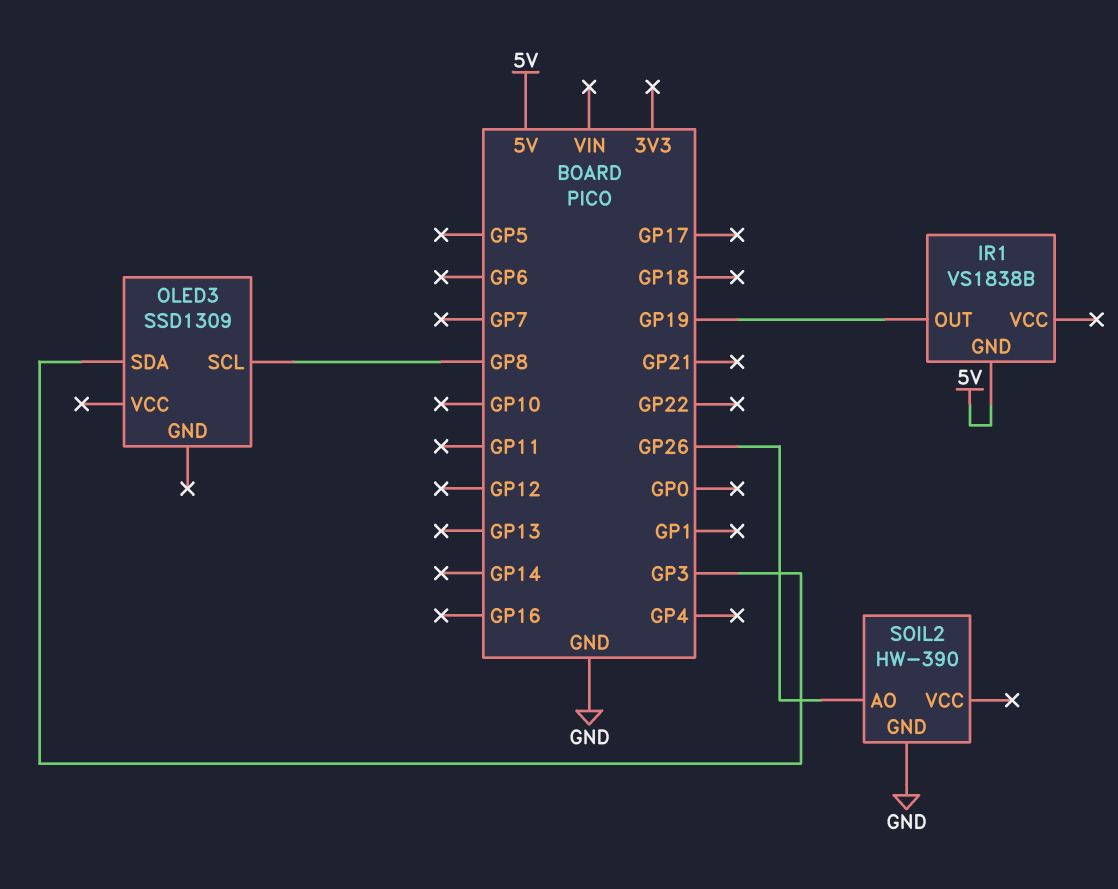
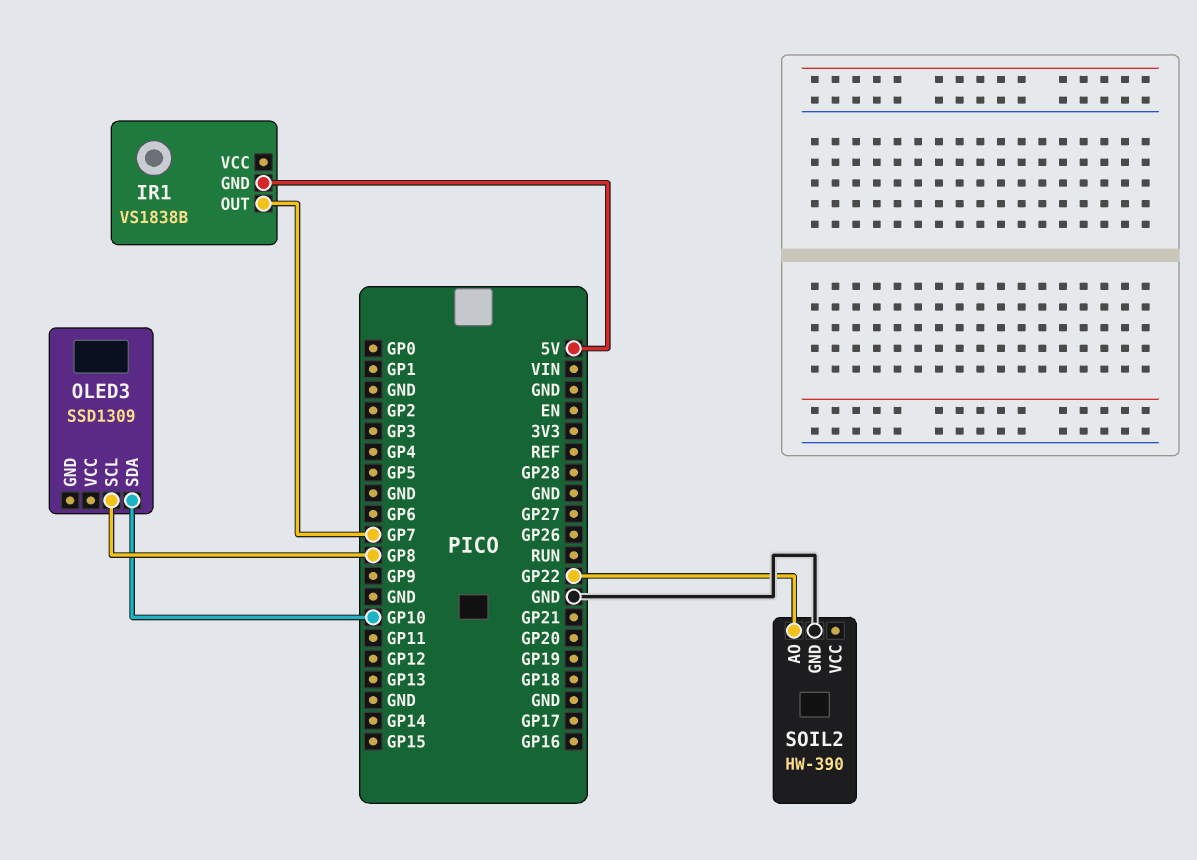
IR1 pin OUT: GP19 -> GP7
OLED3 pin SDA: GP3 -> GP10
SOIL2 pin AO: GP26 -> GP22

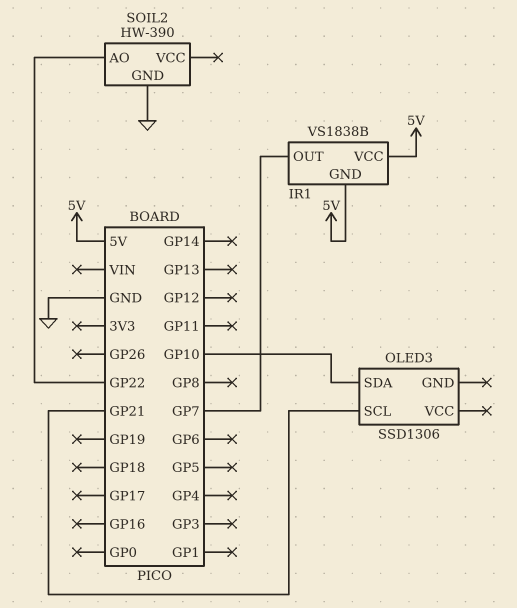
IR1 pin VCC: none -> 5V
OLED3: SSD1309 -> SSD1306
OLED3 pin SCL: GP8 -> GP21

